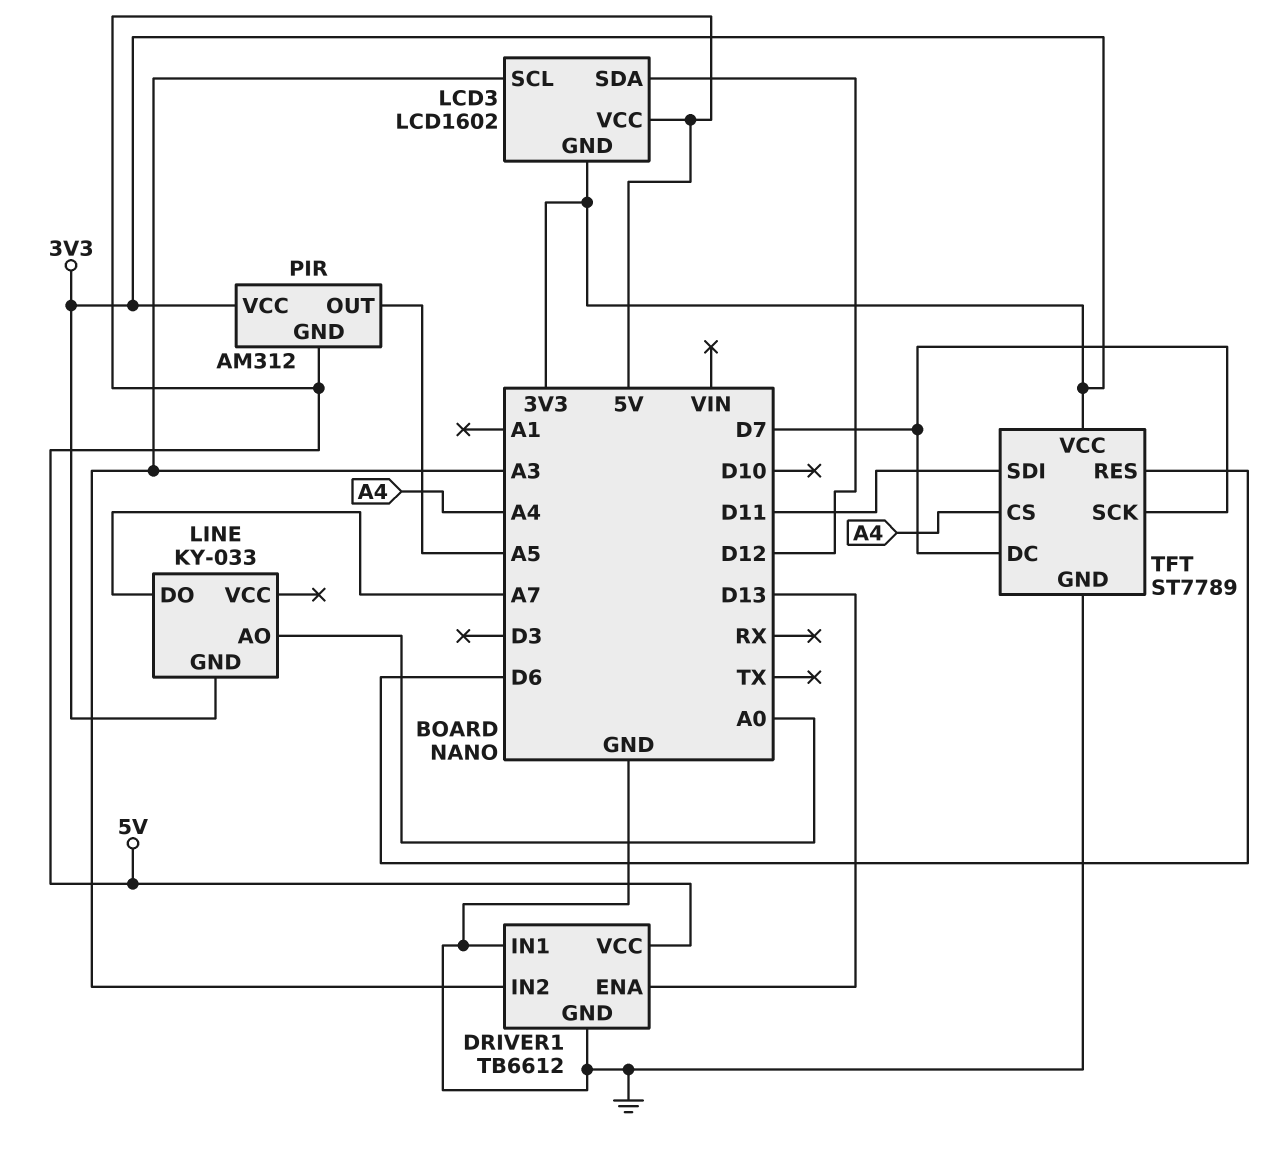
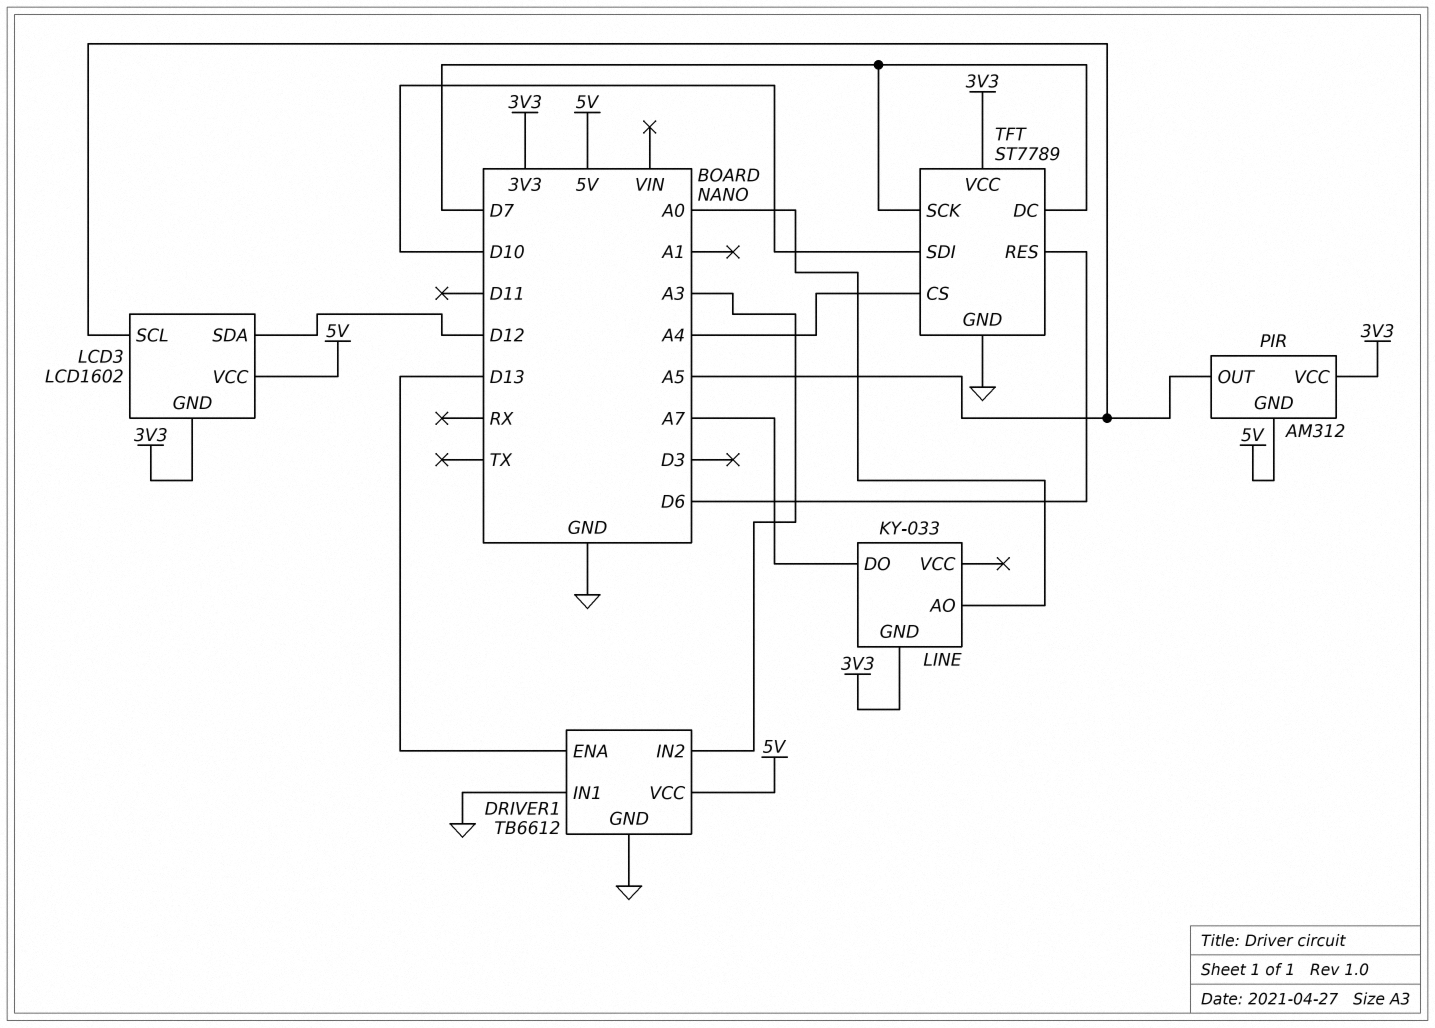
LCD3 pin SCL: A3 -> A5
TFT pin SDI: D11 -> D10

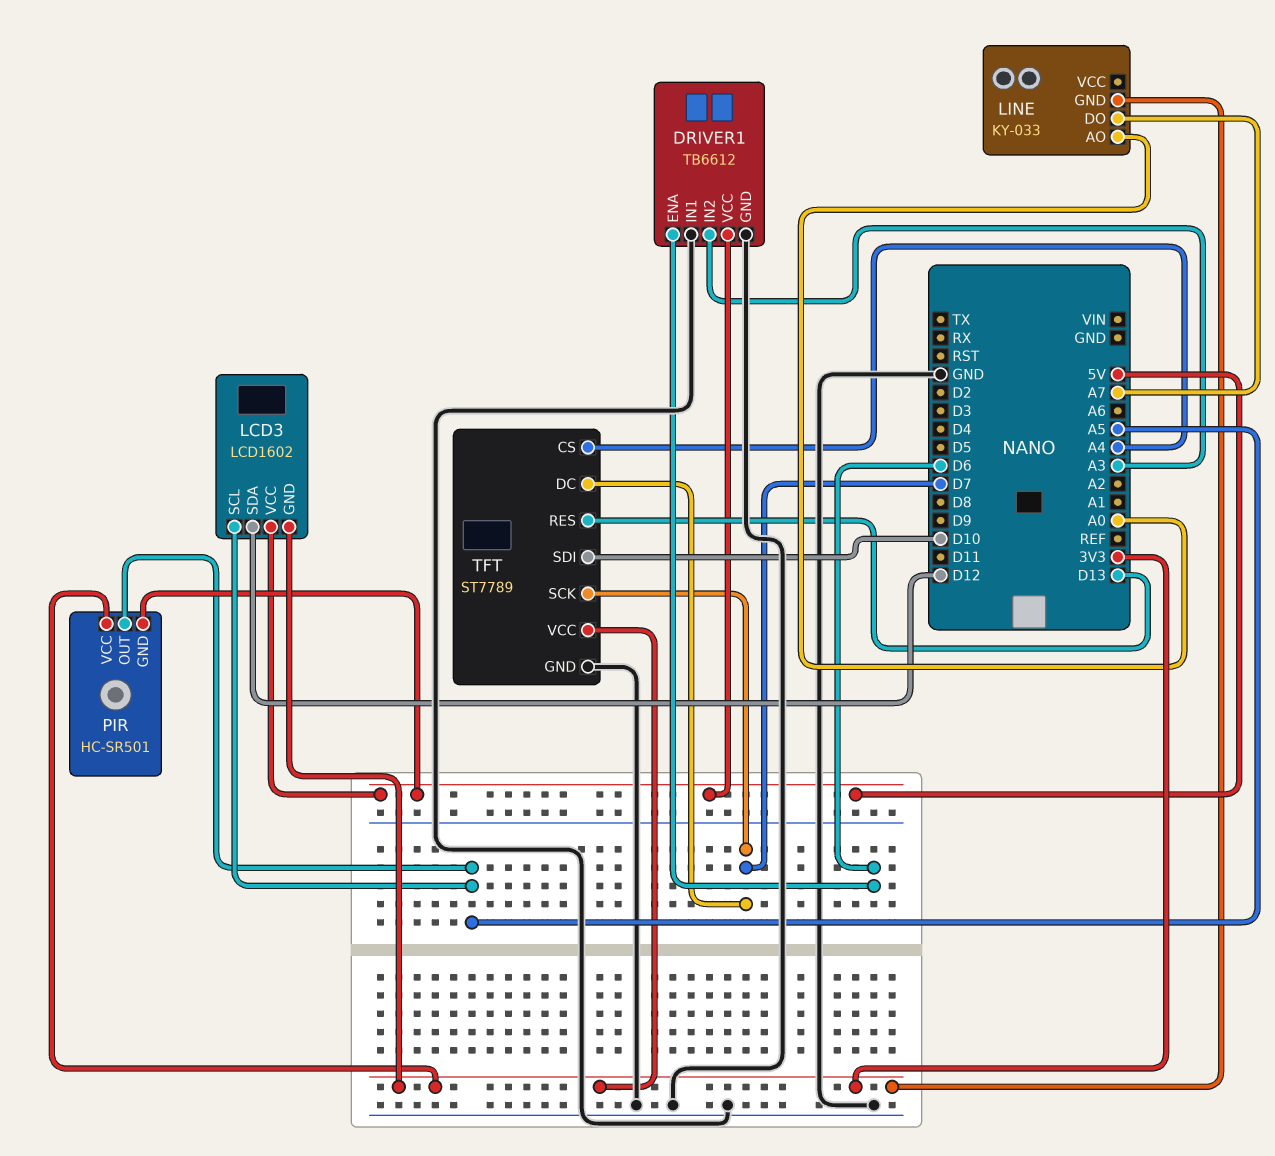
DRIVER1 pin ENA: D13 -> D6
PIR: AM312 -> HC-SR501
TFT pin RES: D6 -> D13

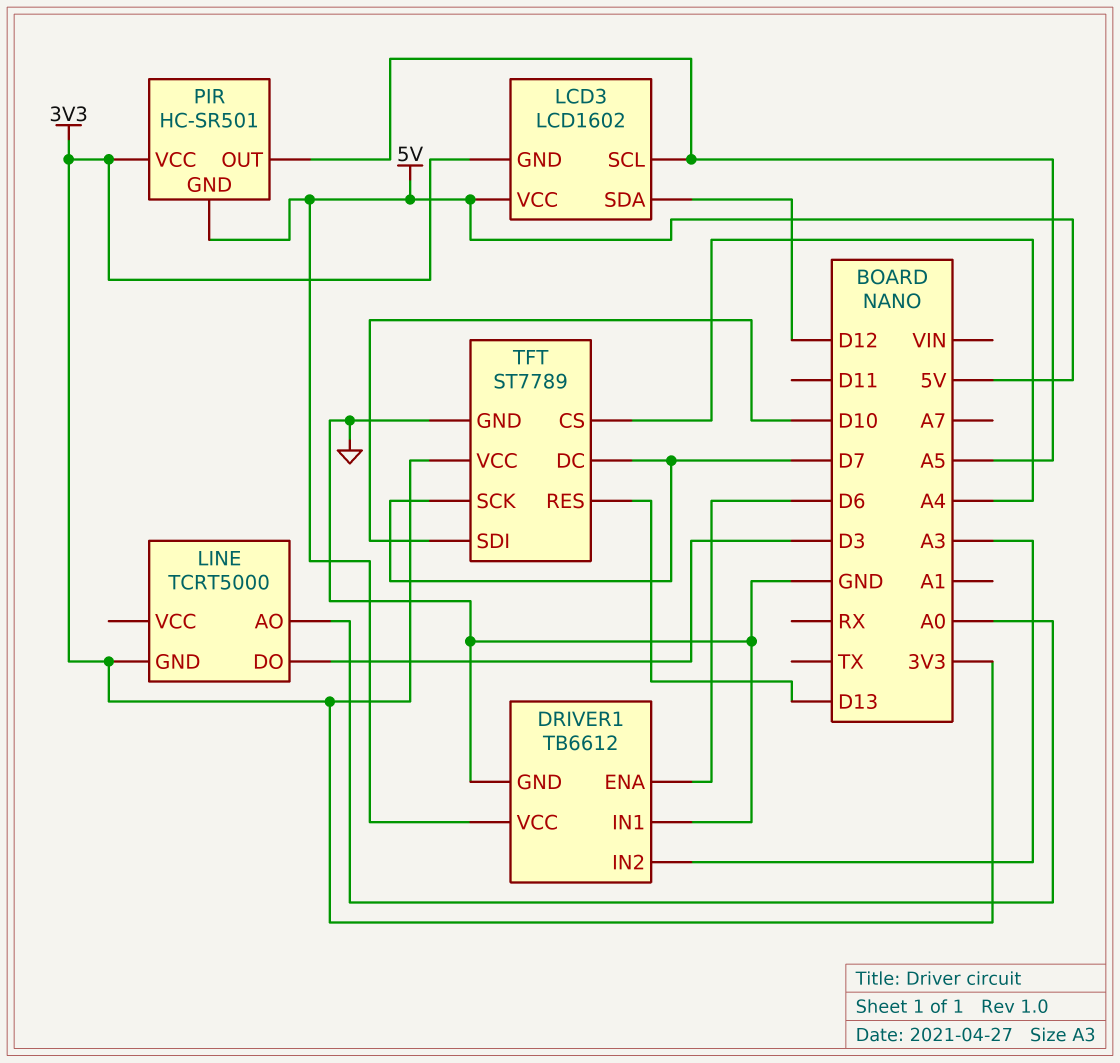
LINE: KY-033 -> TCRT5000
LINE pin DO: A7 -> D3

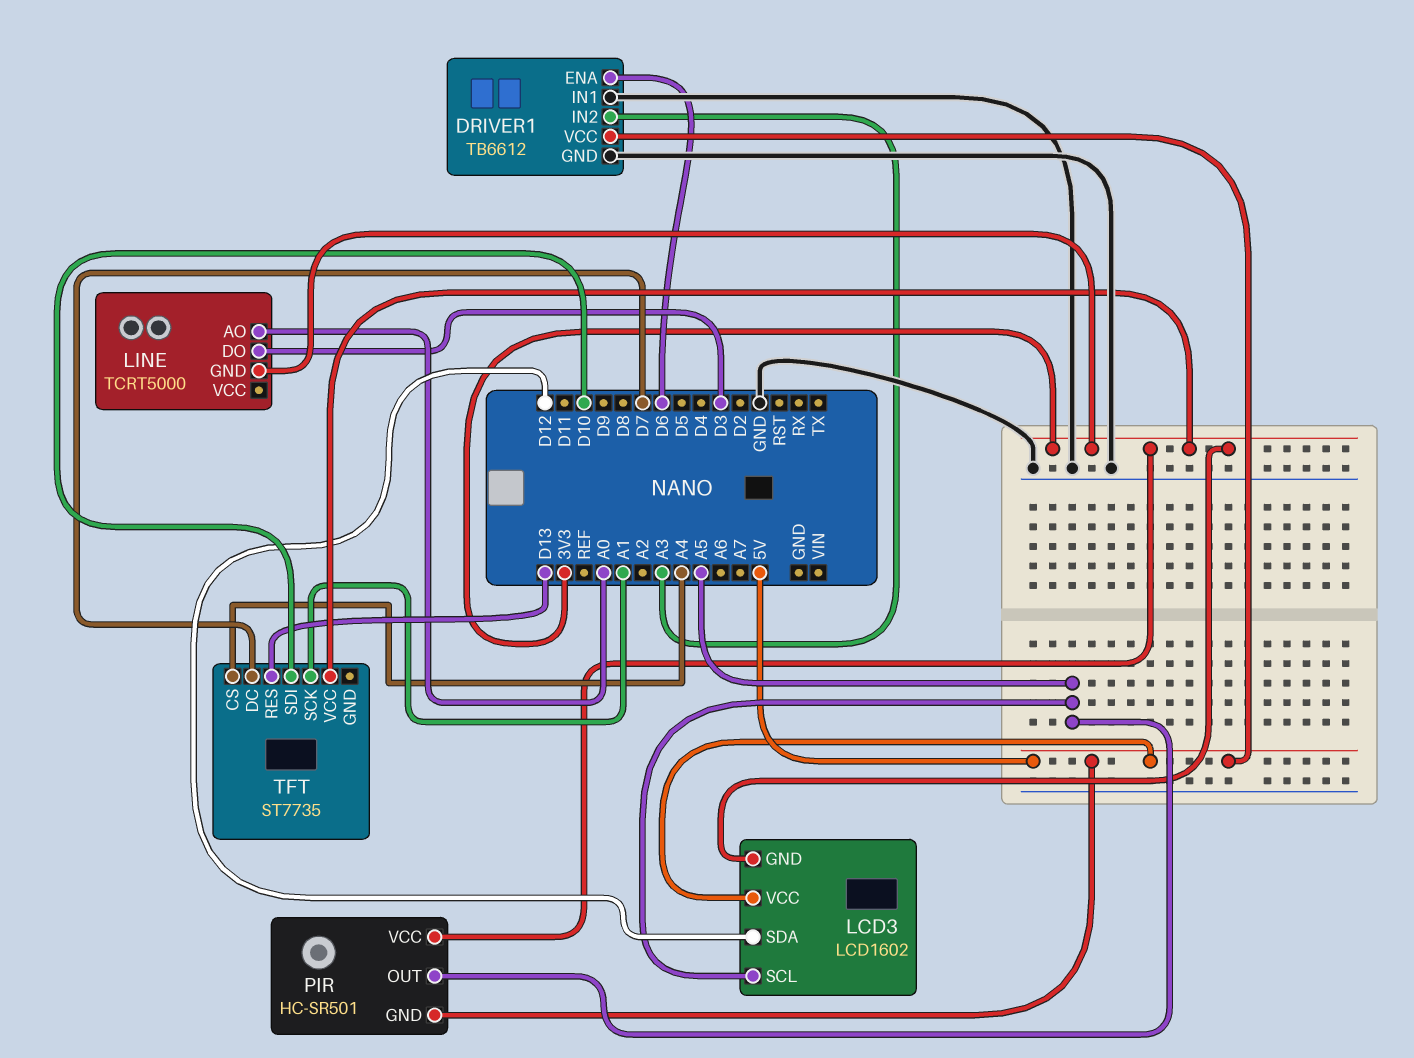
TFT: ST7789 -> ST7735
TFT pin GND: GND -> none
TFT pin SCK: D7 -> A1

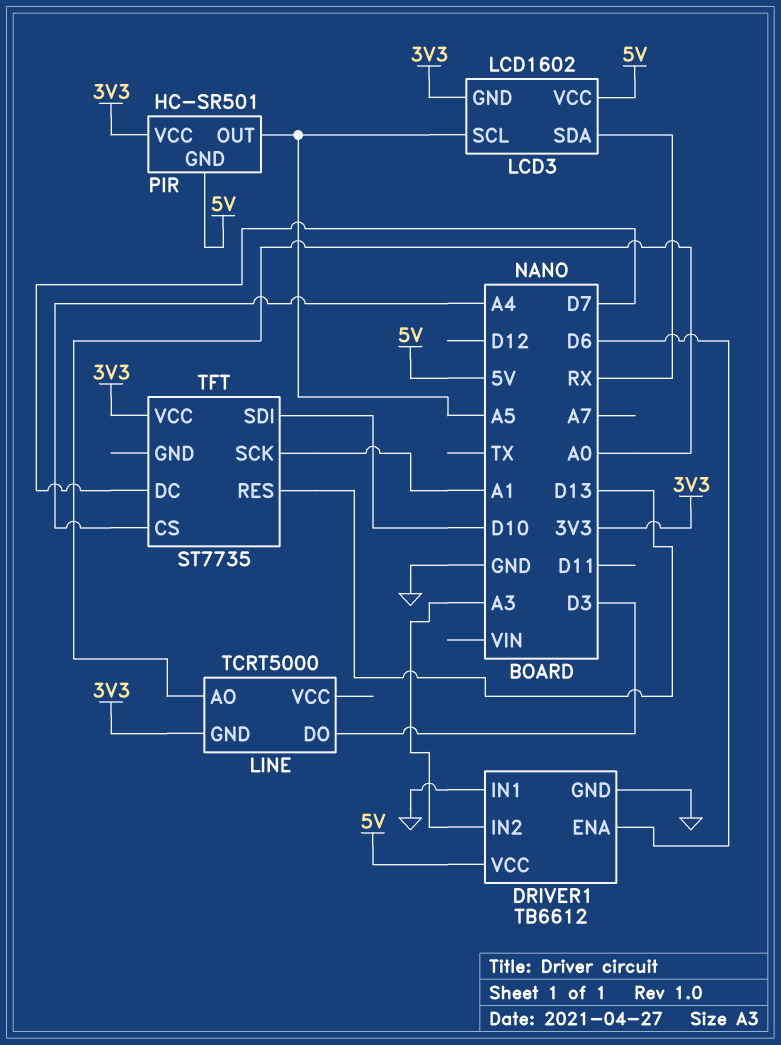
LCD3 pin SDA: D12 -> RX

